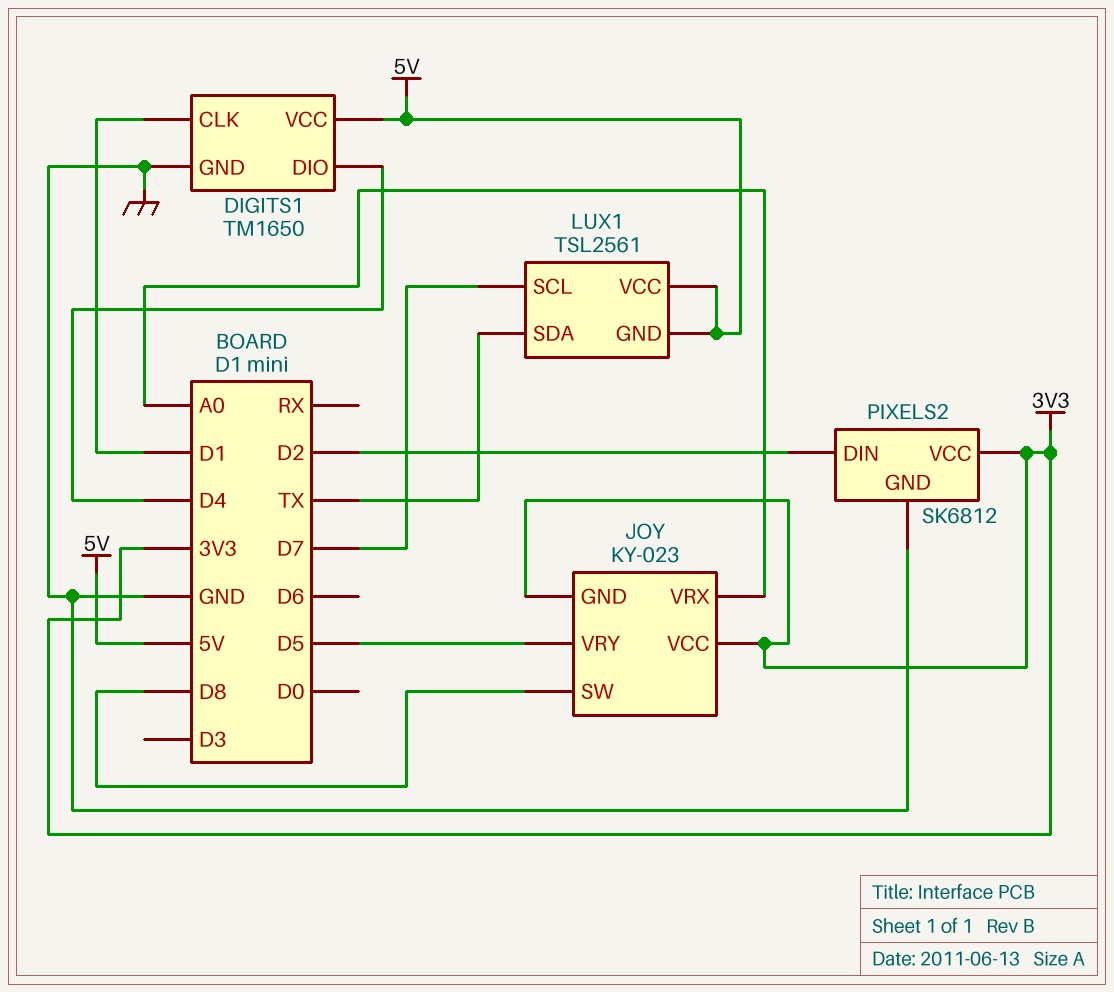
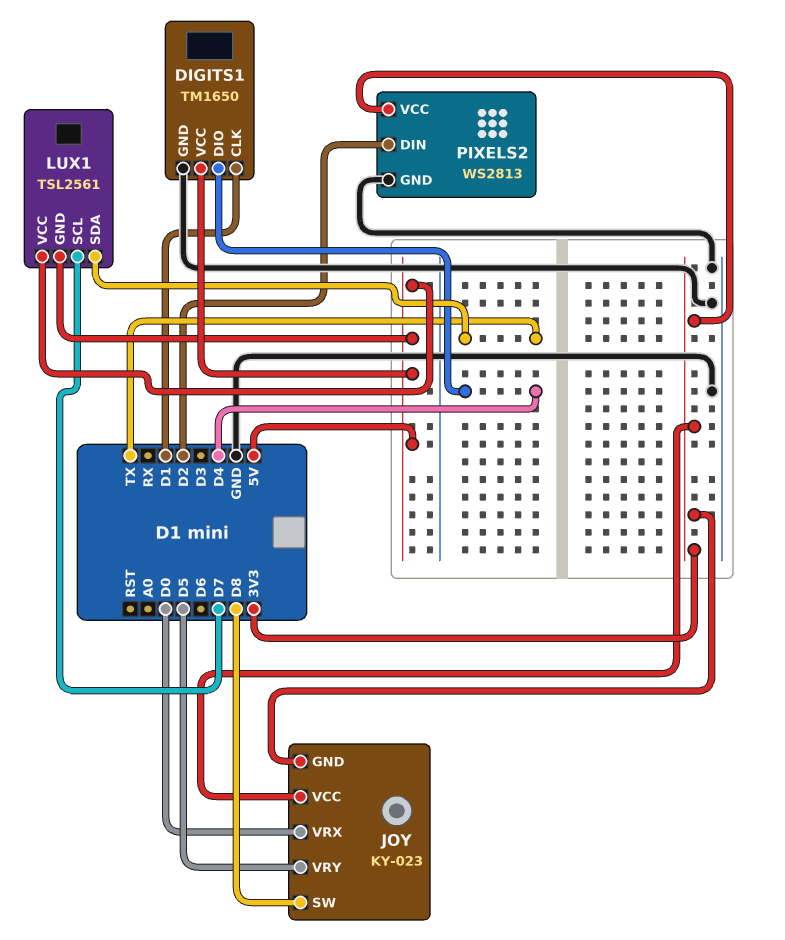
JOY pin VRX: A0 -> D0
PIXELS2: SK6812 -> WS2813

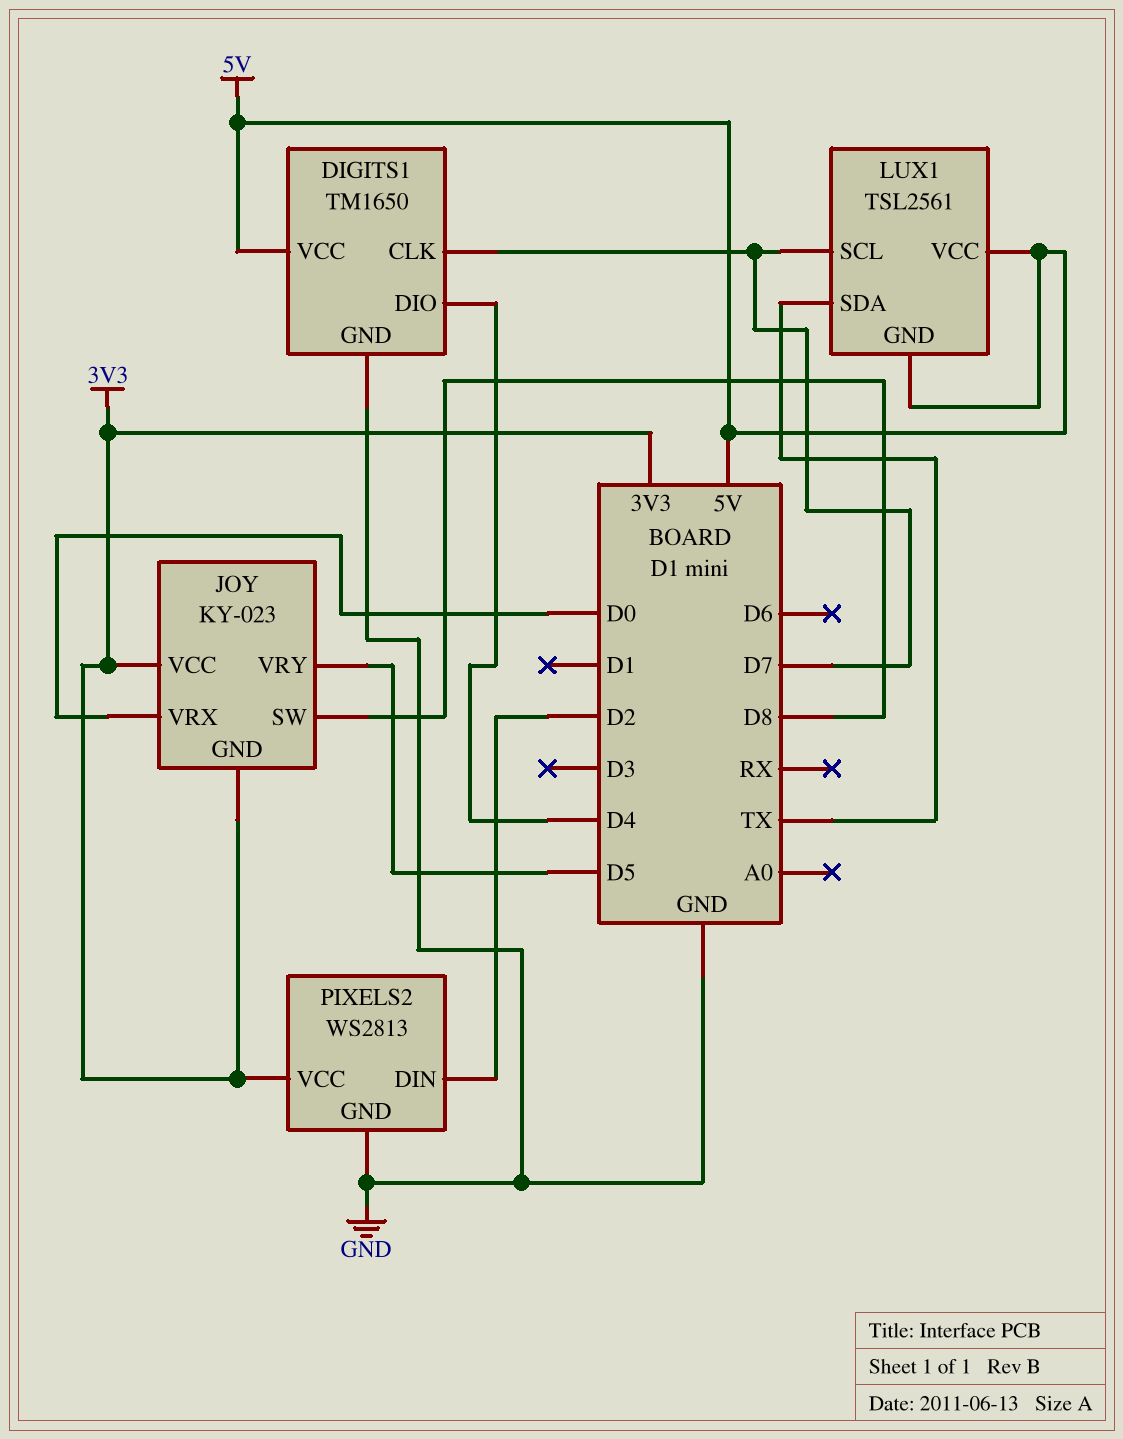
DIGITS1 pin CLK: D1 -> D7

